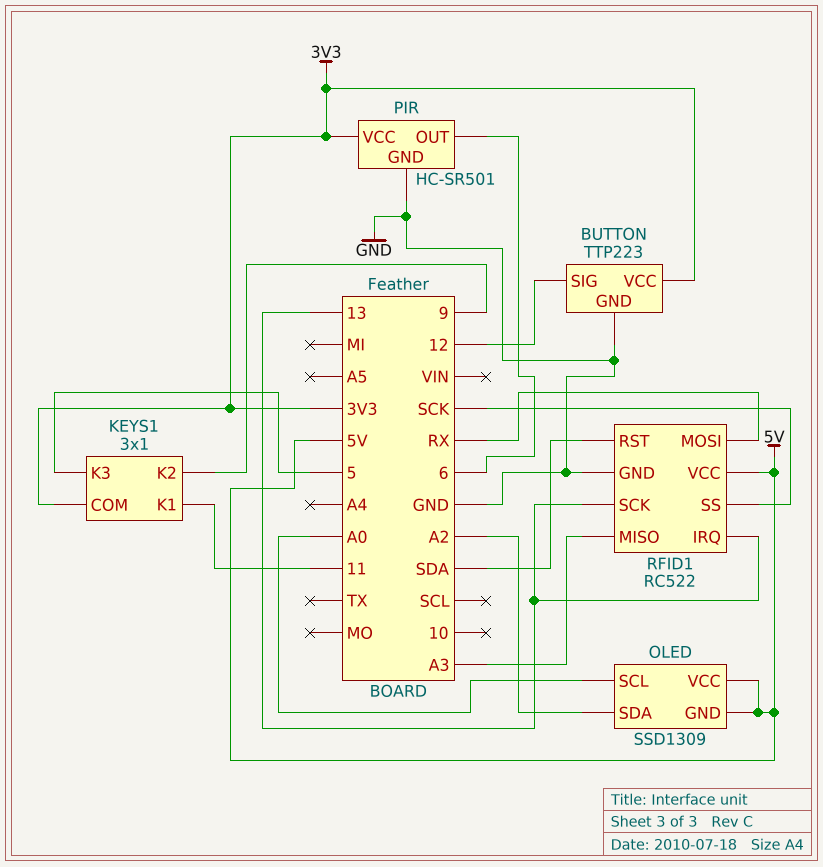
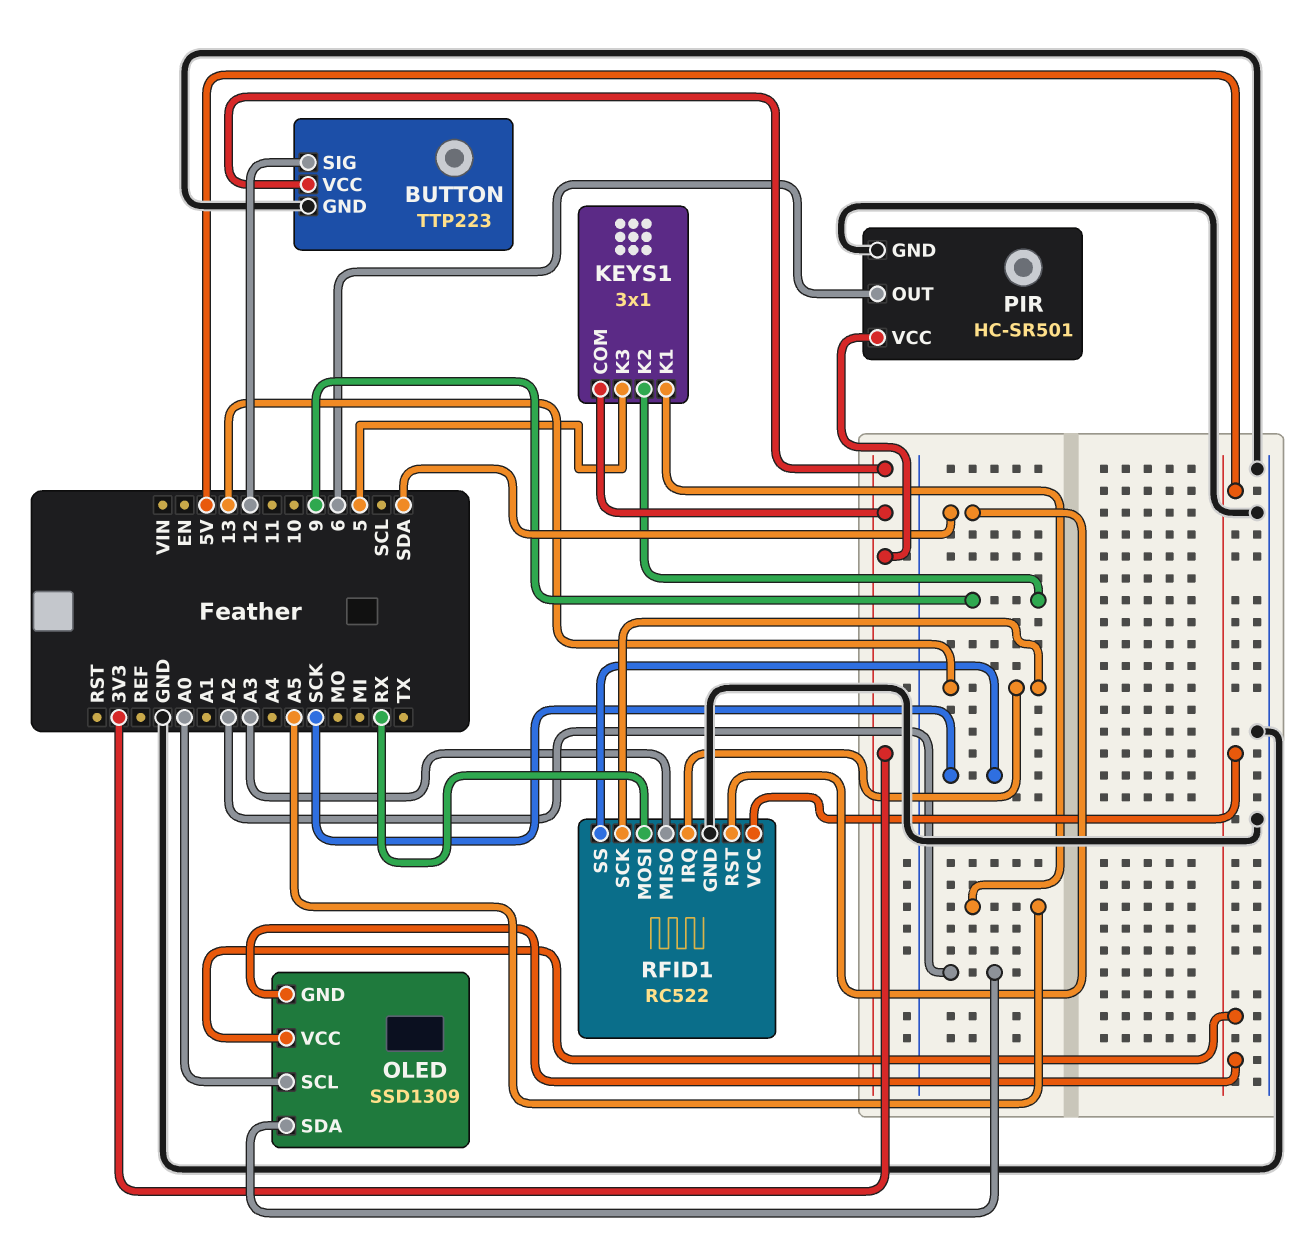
KEYS1 pin K1: 11 -> A5

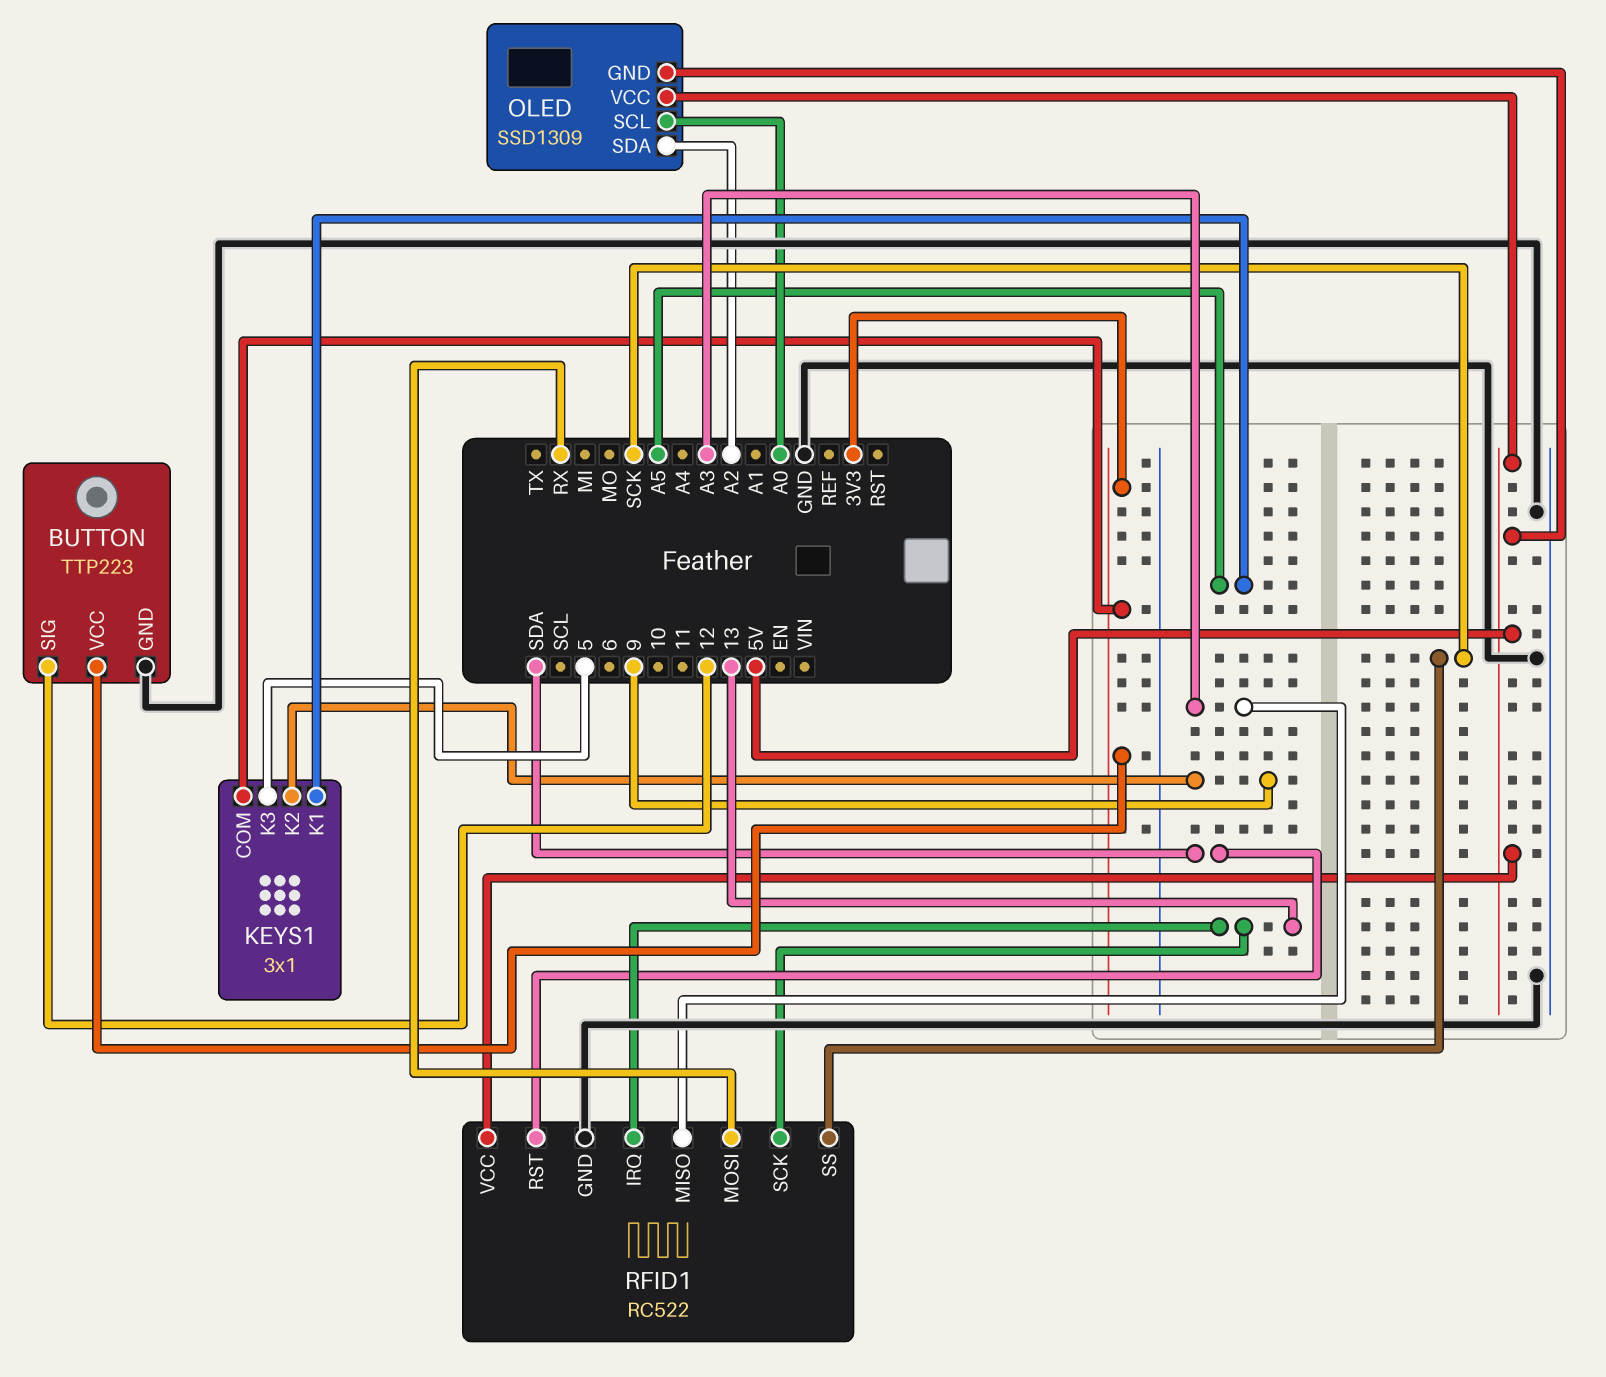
PIR: HC-SR501 -> none
PIR pin GND: GND -> none
PIR pin OUT: 6 -> none
PIR pin VCC: 3V3 -> none

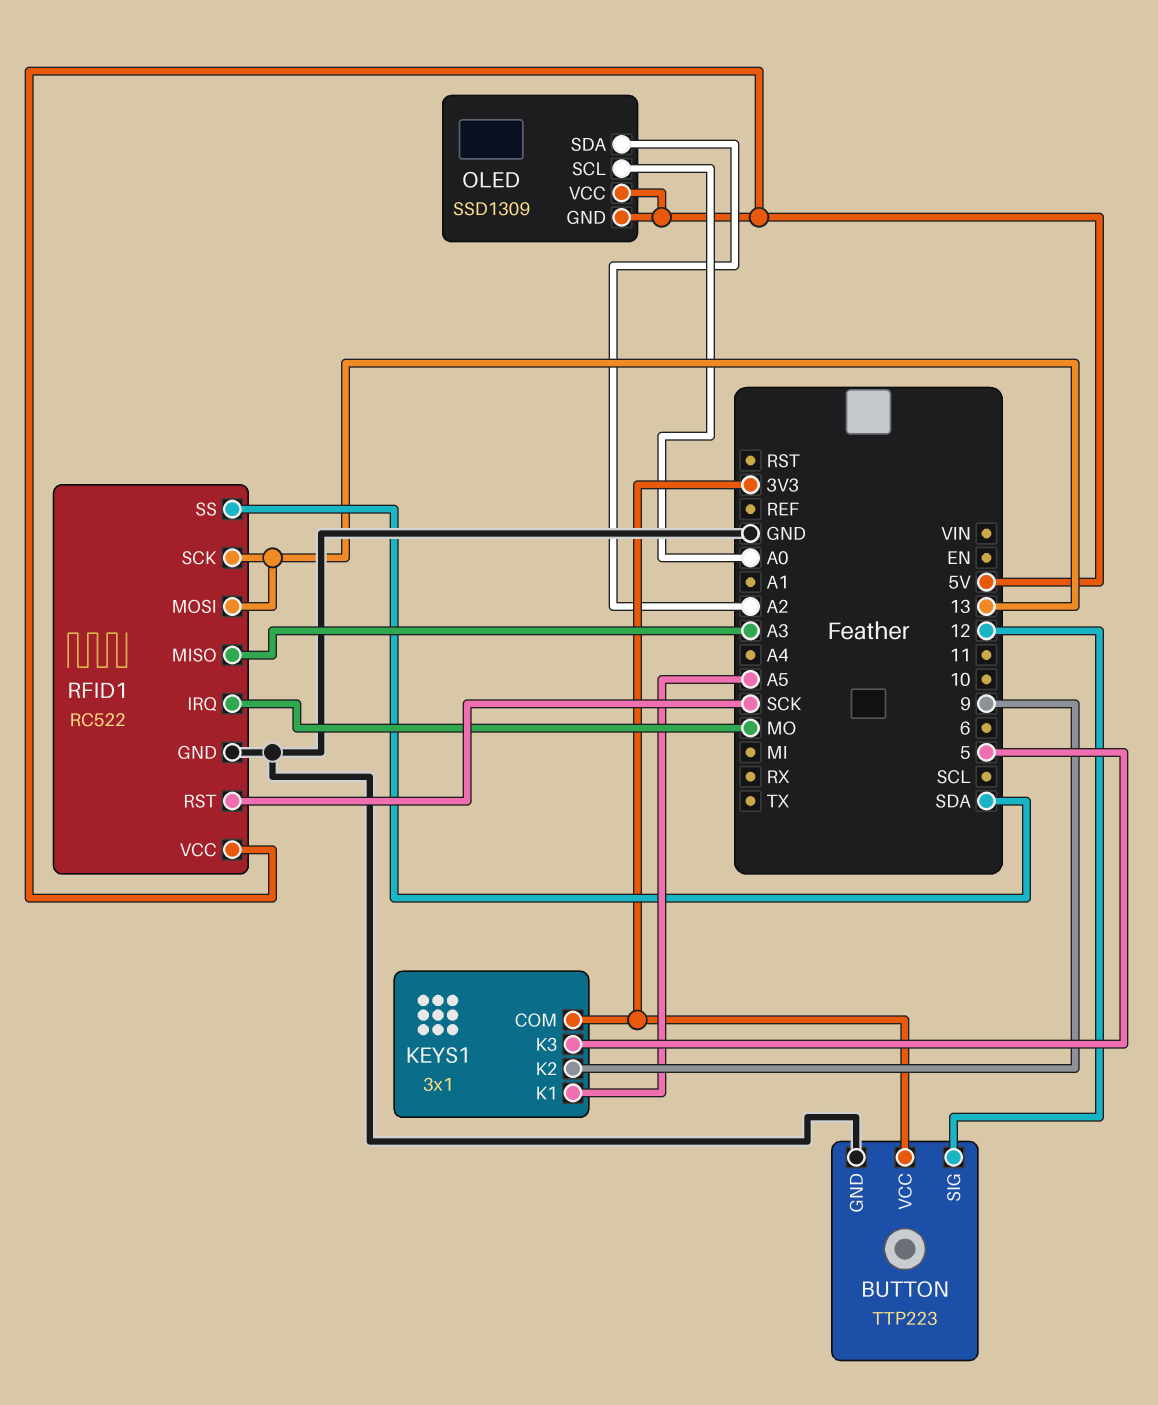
RFID1 pin IRQ: 13 -> MO
RFID1 pin MOSI: RX -> 13
RFID1 pin RST: SDA -> SCK
RFID1 pin SS: SCK -> SDA

